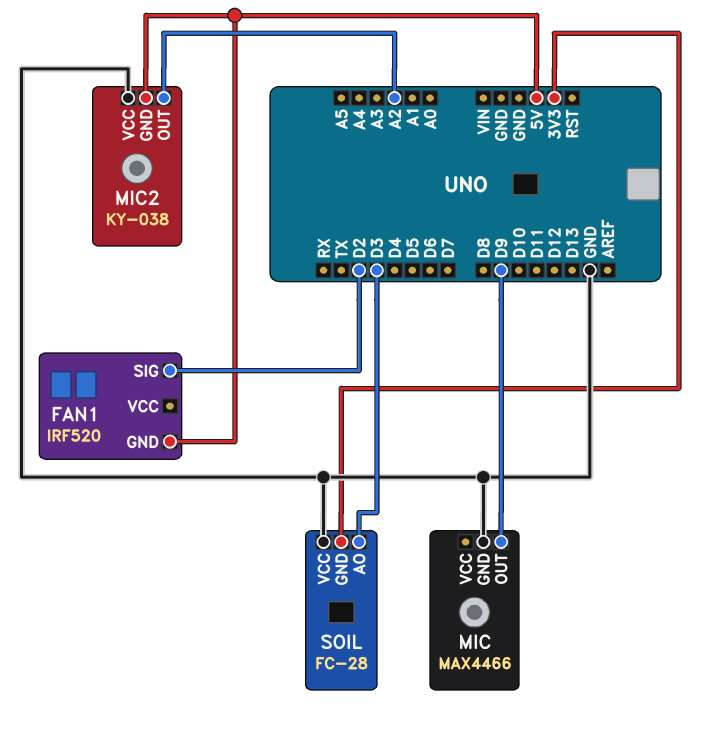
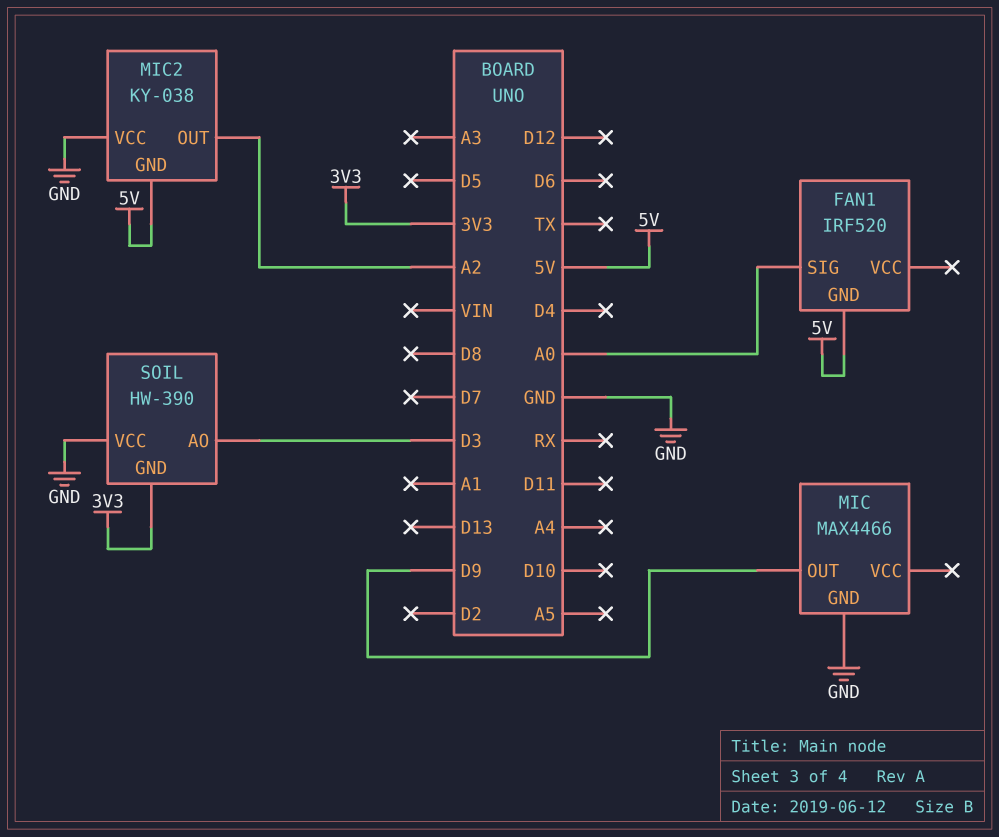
FAN1 pin SIG: D2 -> A0
SOIL: FC-28 -> HW-390

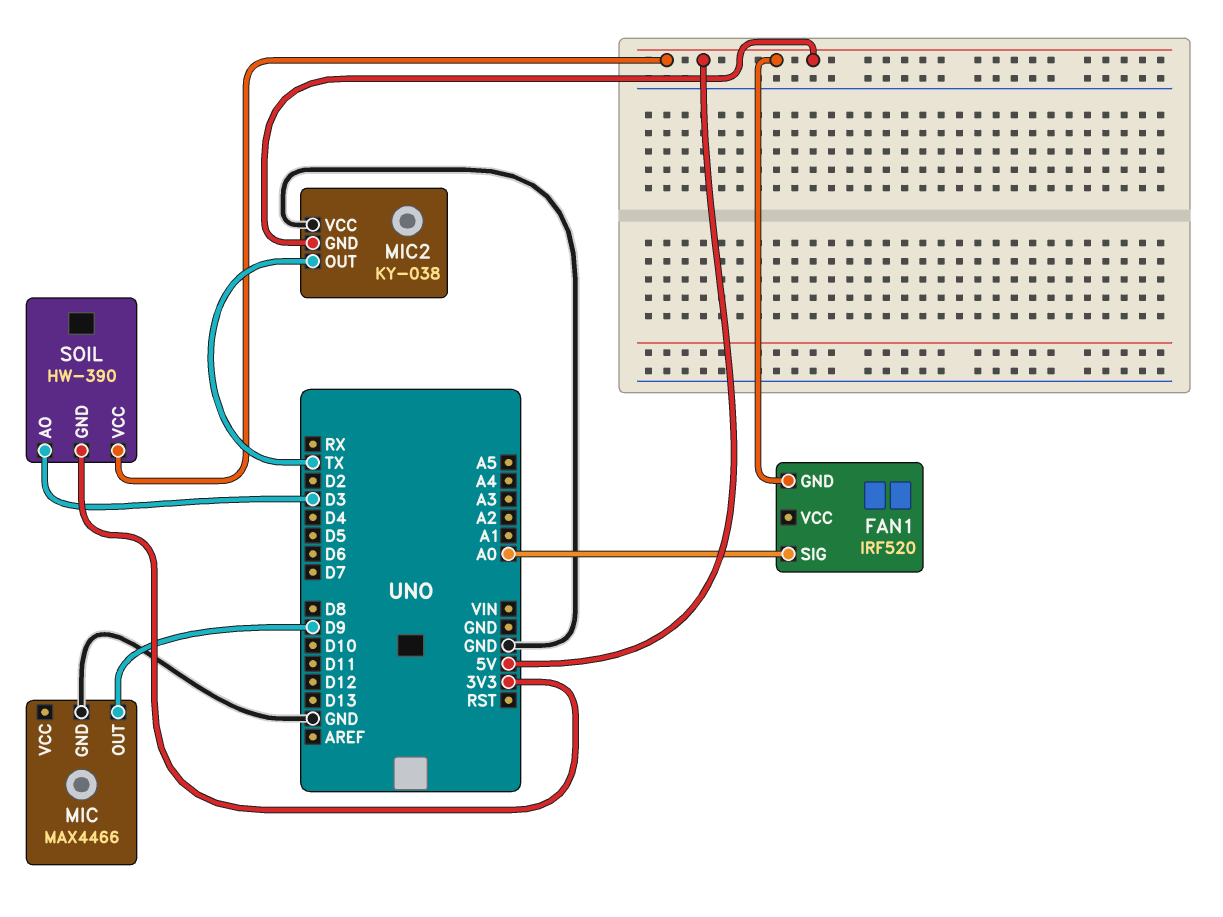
MIC2 pin OUT: A2 -> TX
SOIL pin VCC: GND -> 5V

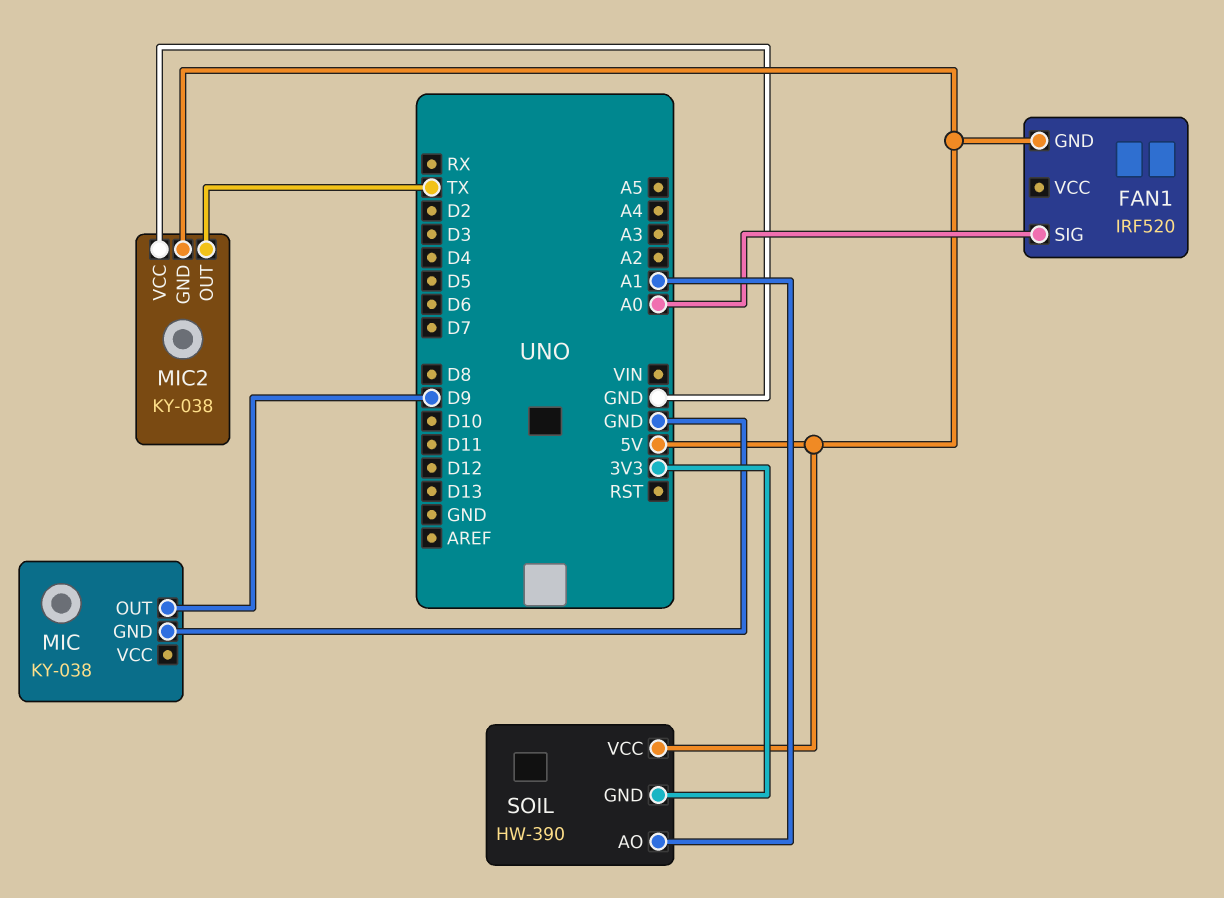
MIC: MAX4466 -> KY-038
SOIL pin AO: D3 -> A1

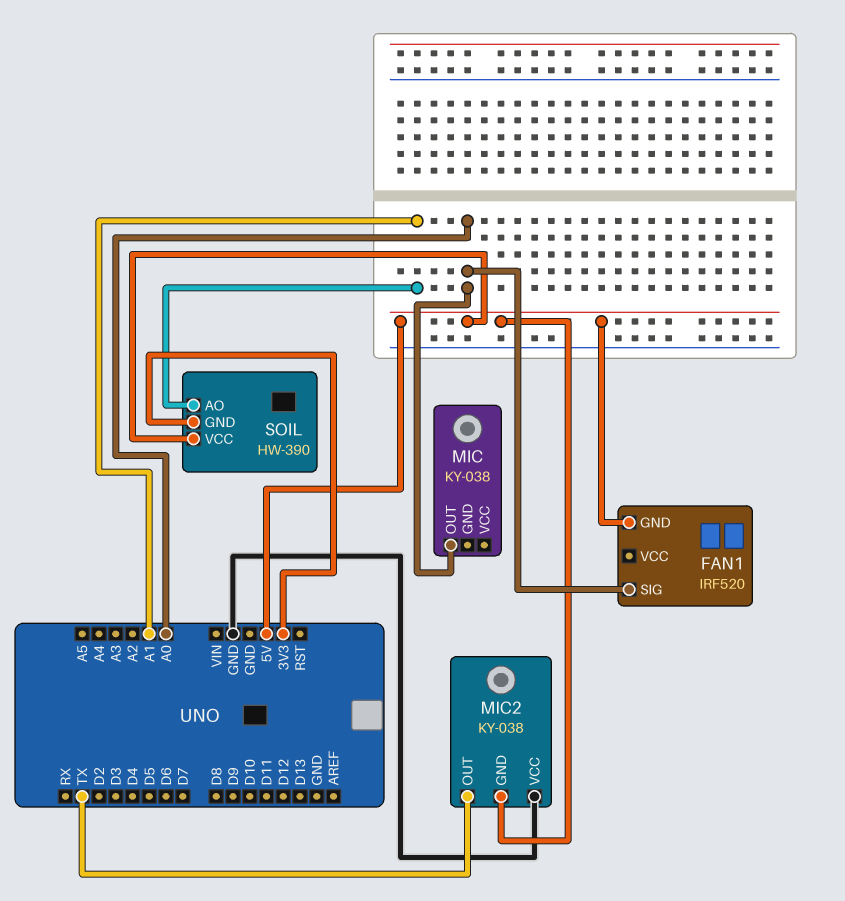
MIC pin GND: GND -> none
MIC pin OUT: D9 -> A0

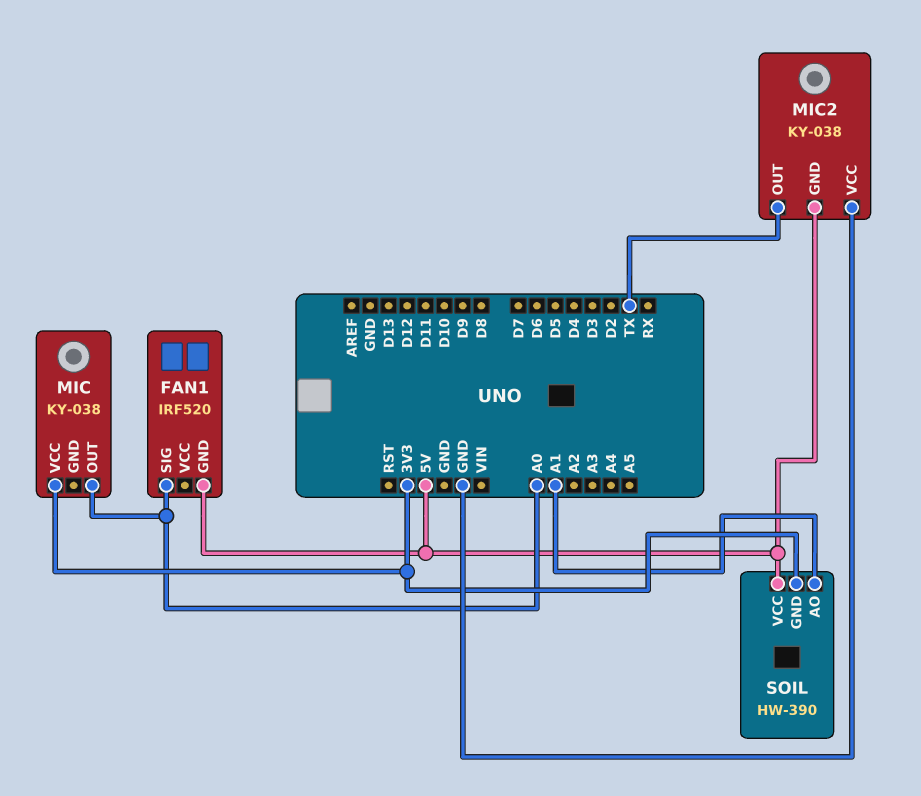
MIC pin VCC: none -> 3V3

